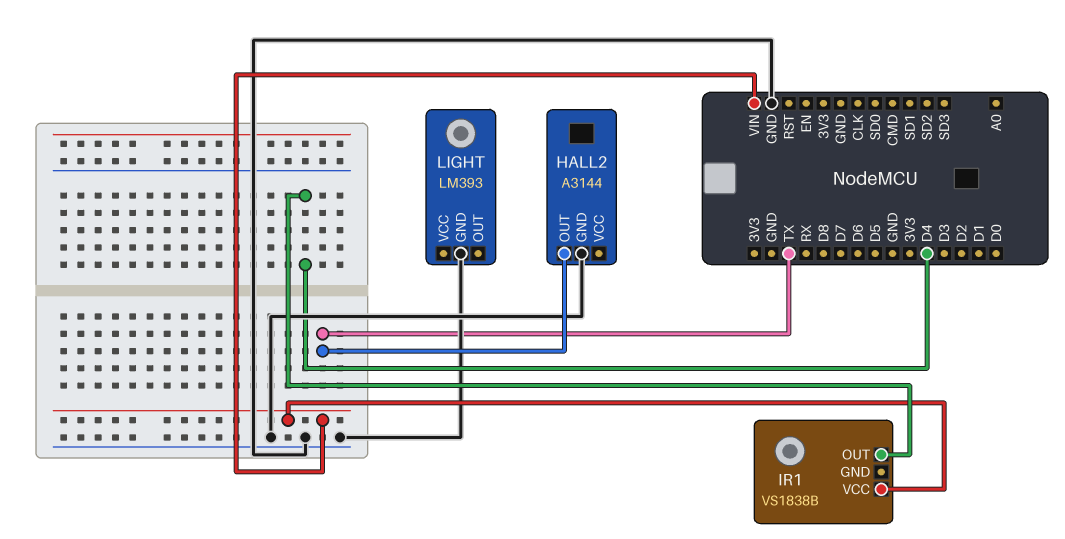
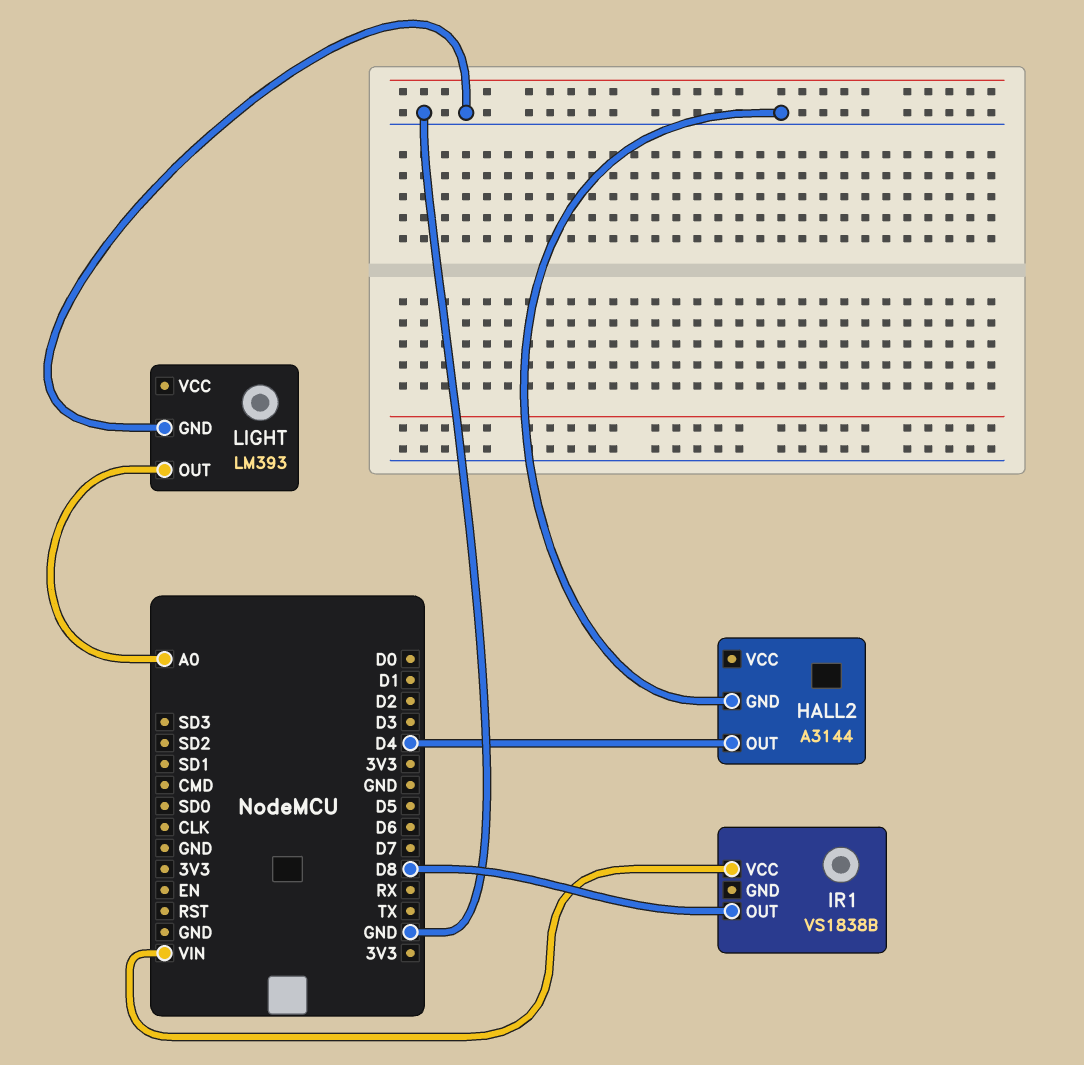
HALL2 pin OUT: TX -> D4
IR1 pin OUT: D4 -> D8
LIGHT pin OUT: none -> A0

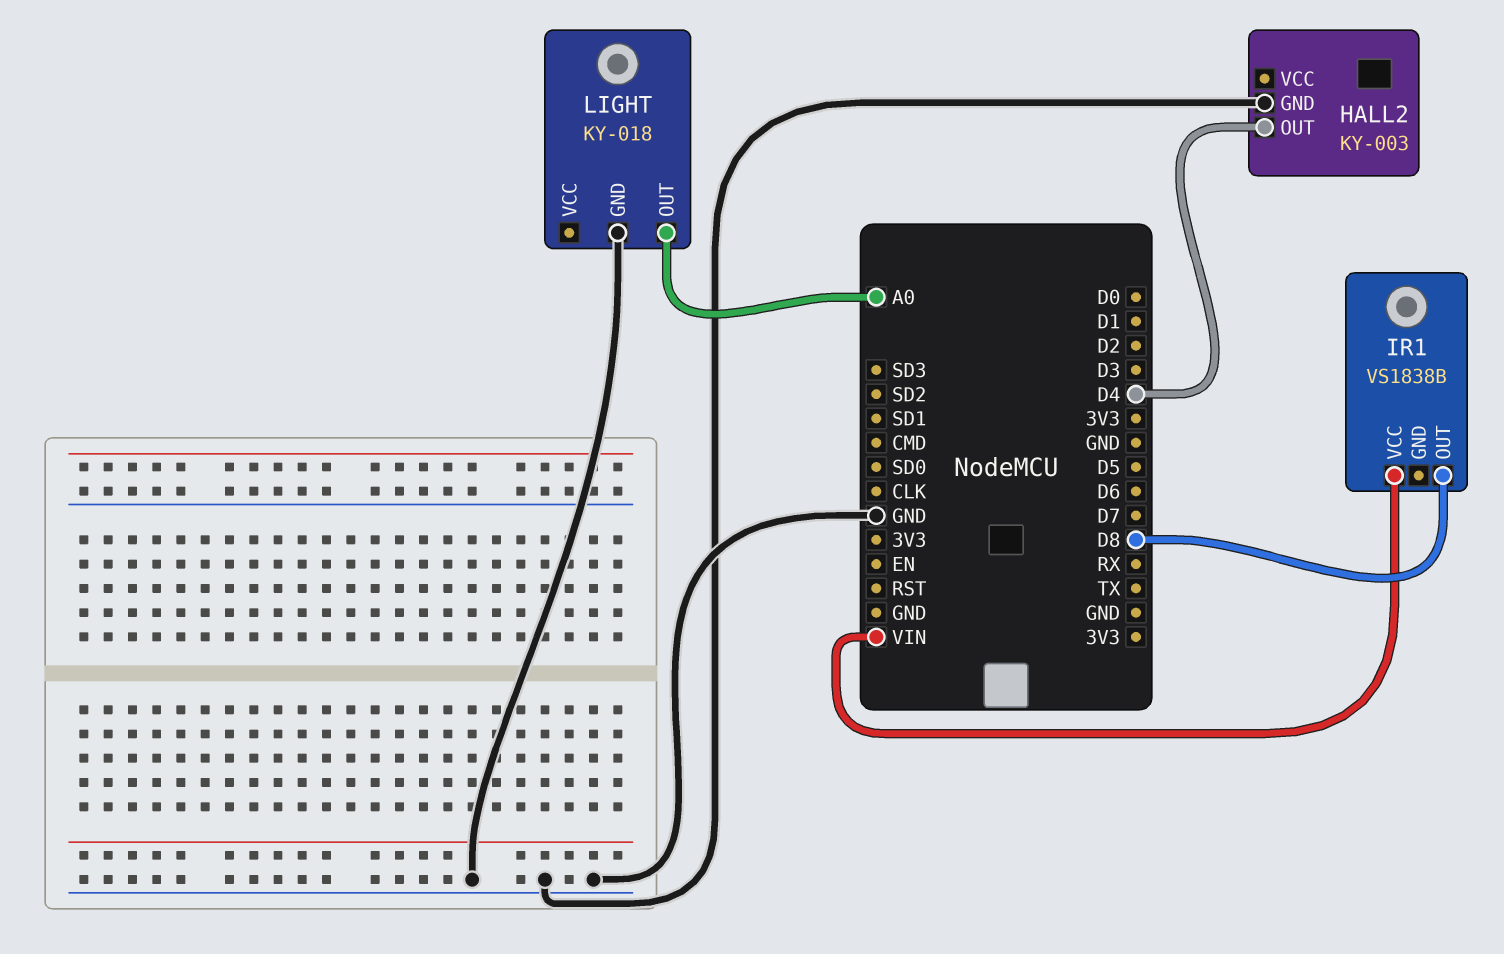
HALL2: A3144 -> KY-003
LIGHT: LM393 -> KY-018

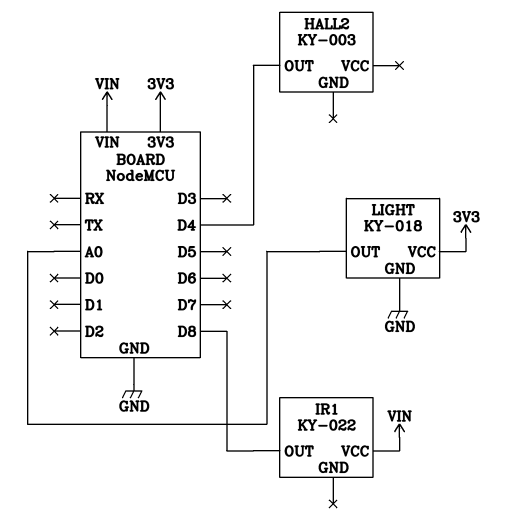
HALL2 pin GND: GND -> none
IR1: VS1838B -> KY-022
LIGHT pin VCC: none -> 3V3

